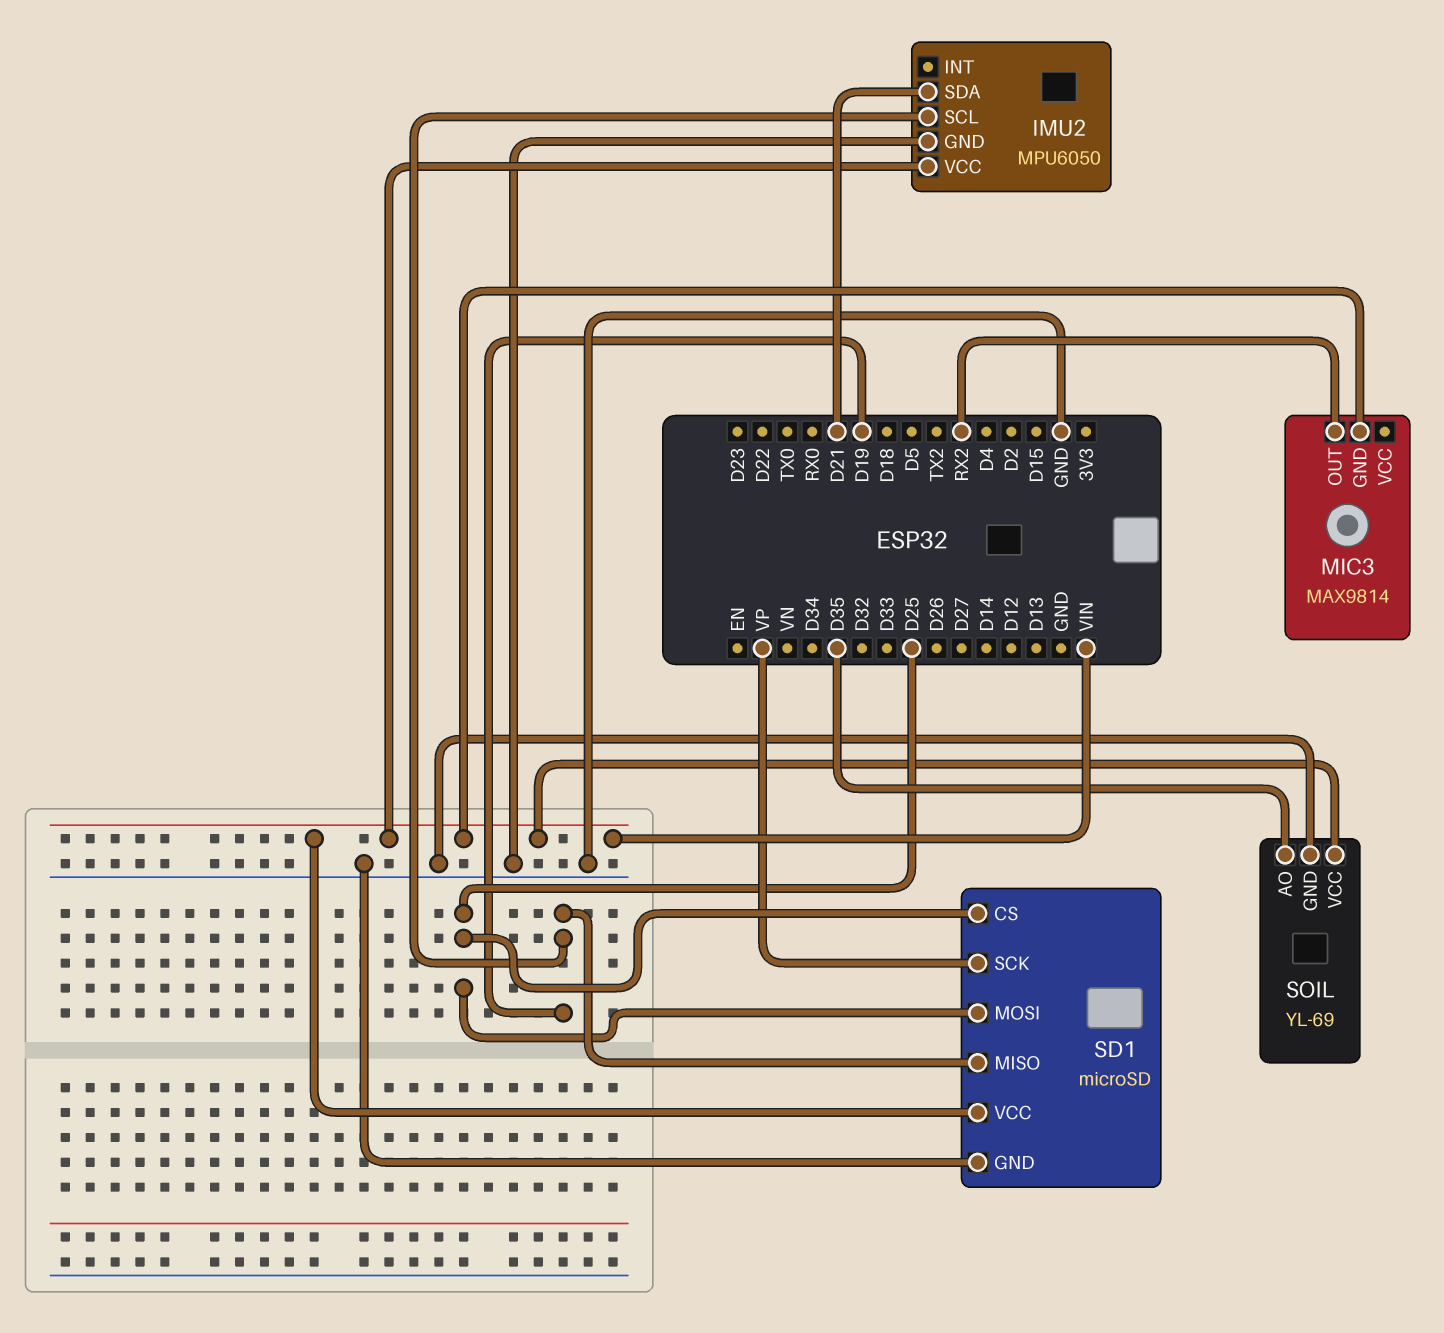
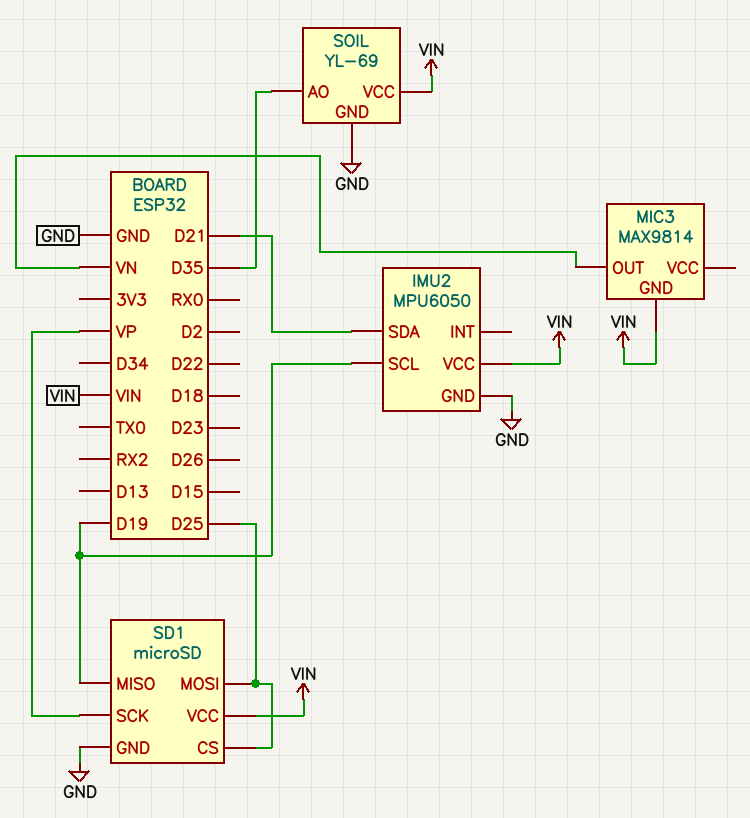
MIC3 pin OUT: RX2 -> VN

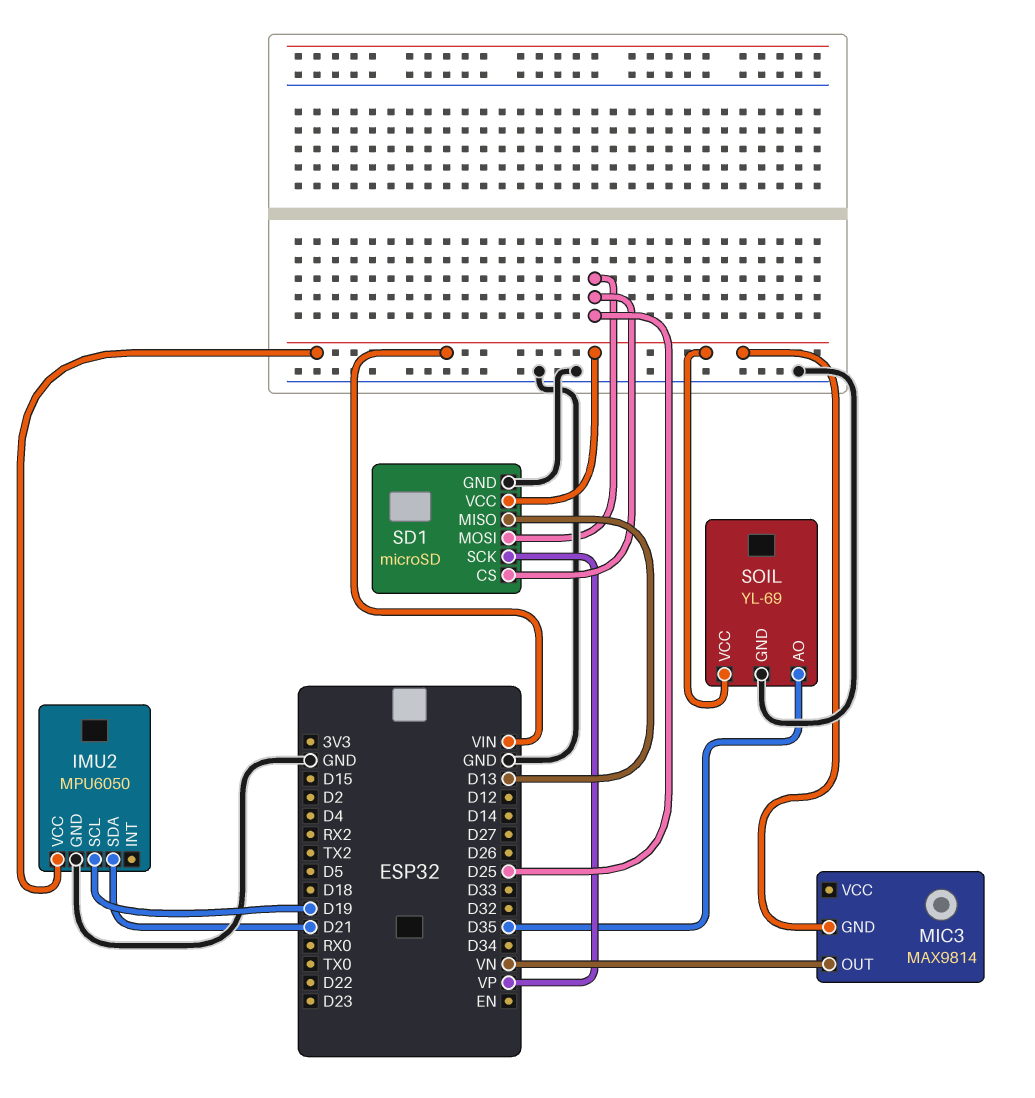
SD1 pin MISO: D19 -> D13

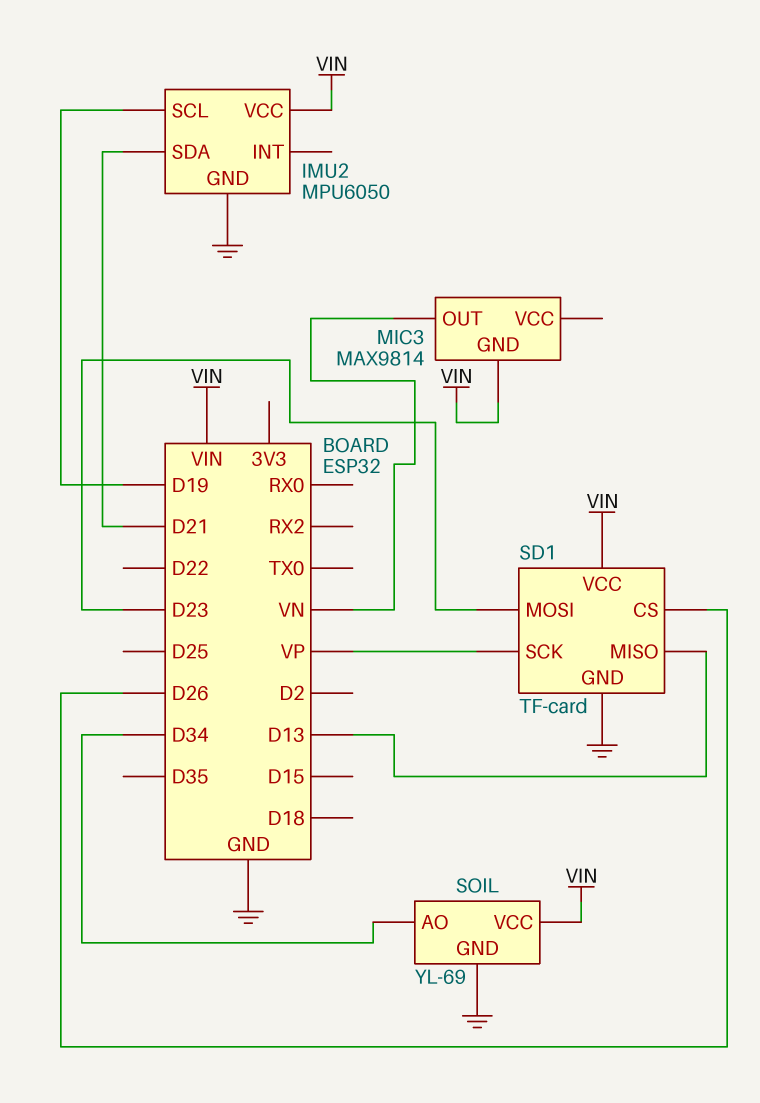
SD1: microSD -> TF-card
SD1 pin CS: D25 -> D26
SD1 pin MOSI: D25 -> D23
SOIL pin AO: D35 -> D34

